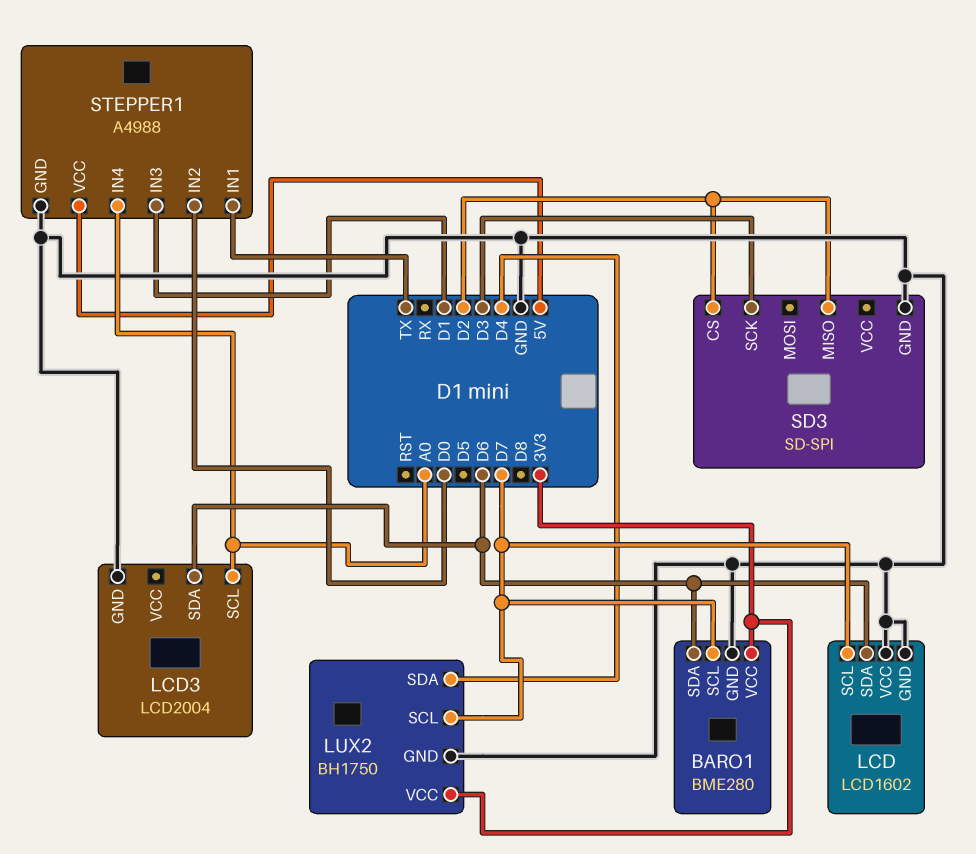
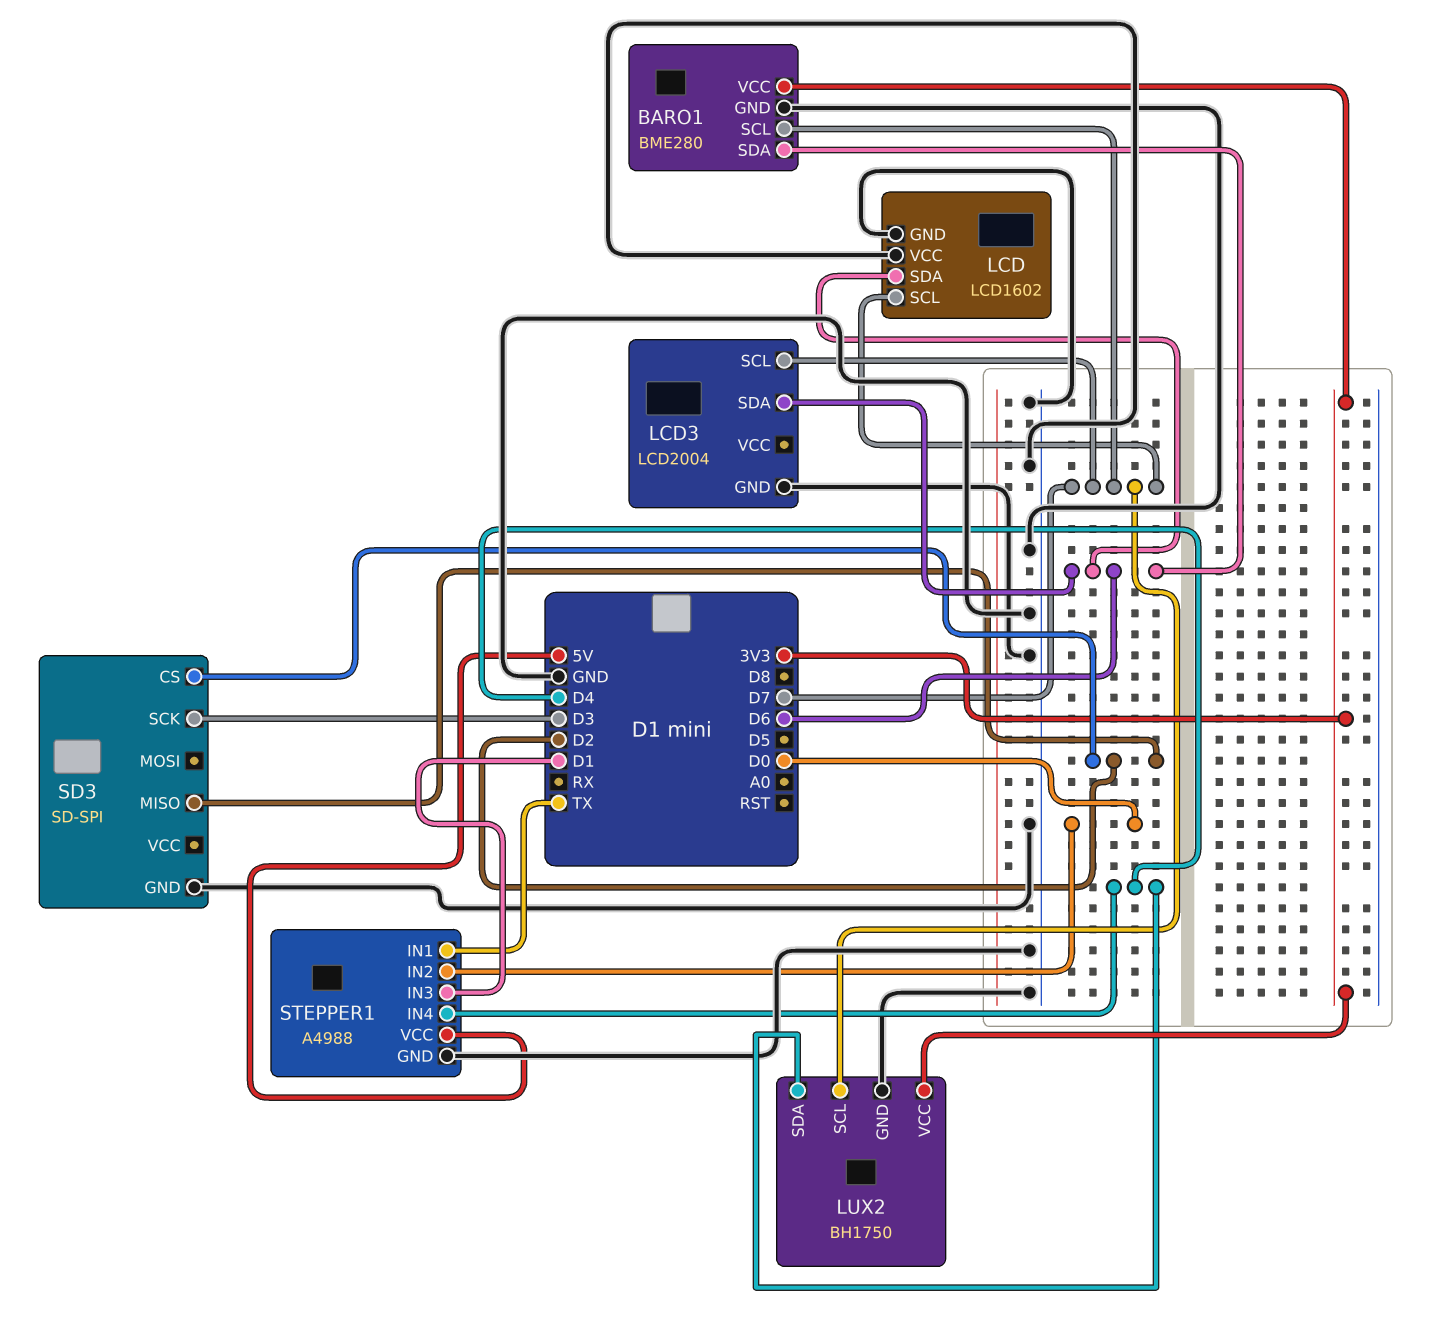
LCD3 pin SCL: A0 -> D7
STEPPER1 pin IN4: A0 -> D4

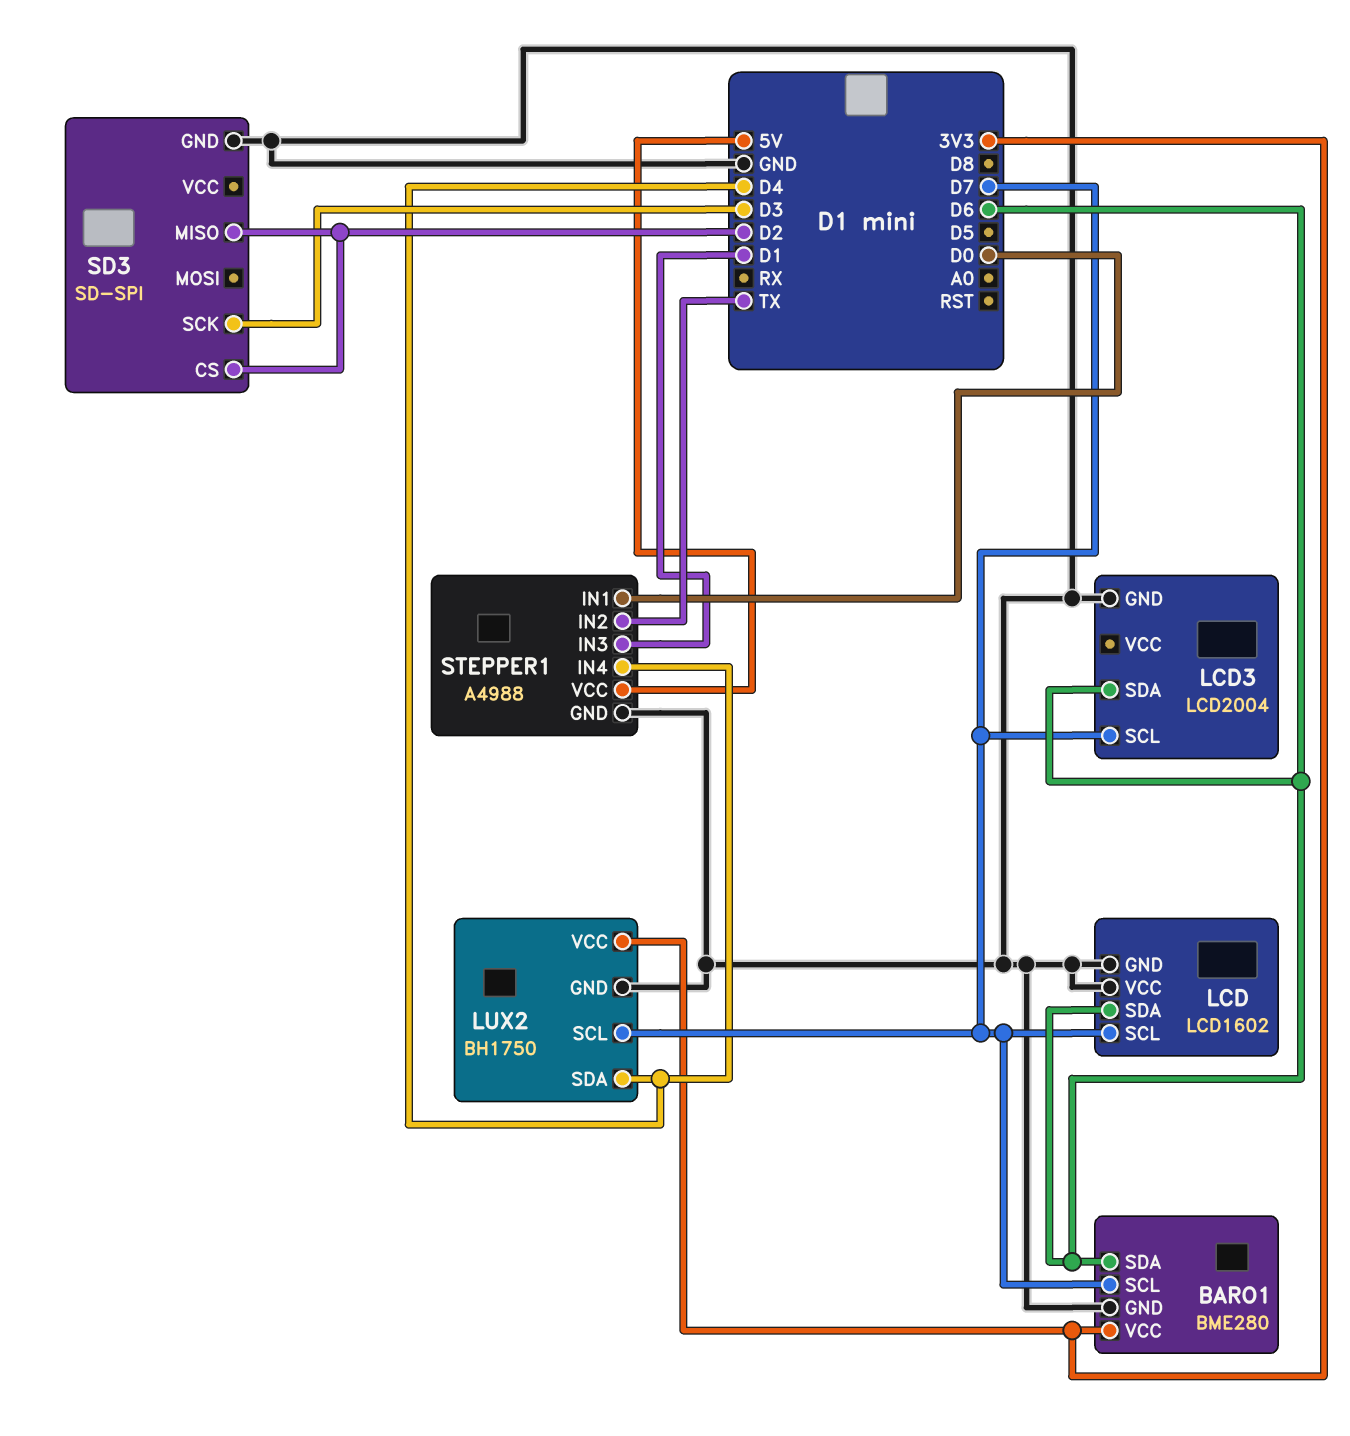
STEPPER1 pin IN1: TX -> D0
STEPPER1 pin IN2: D0 -> TX

